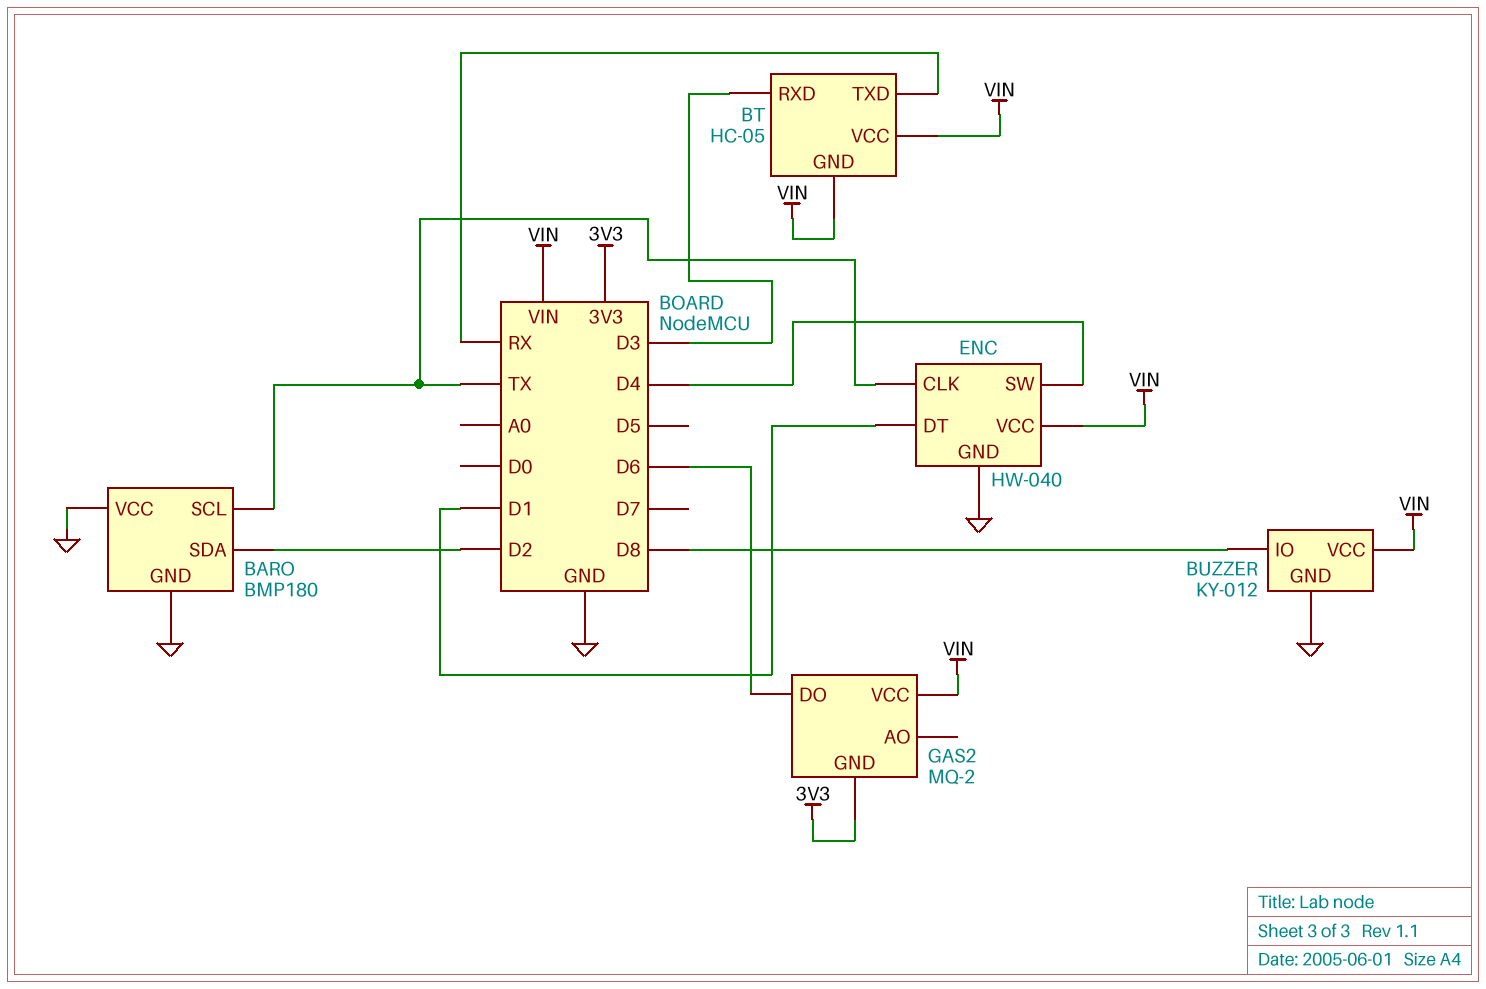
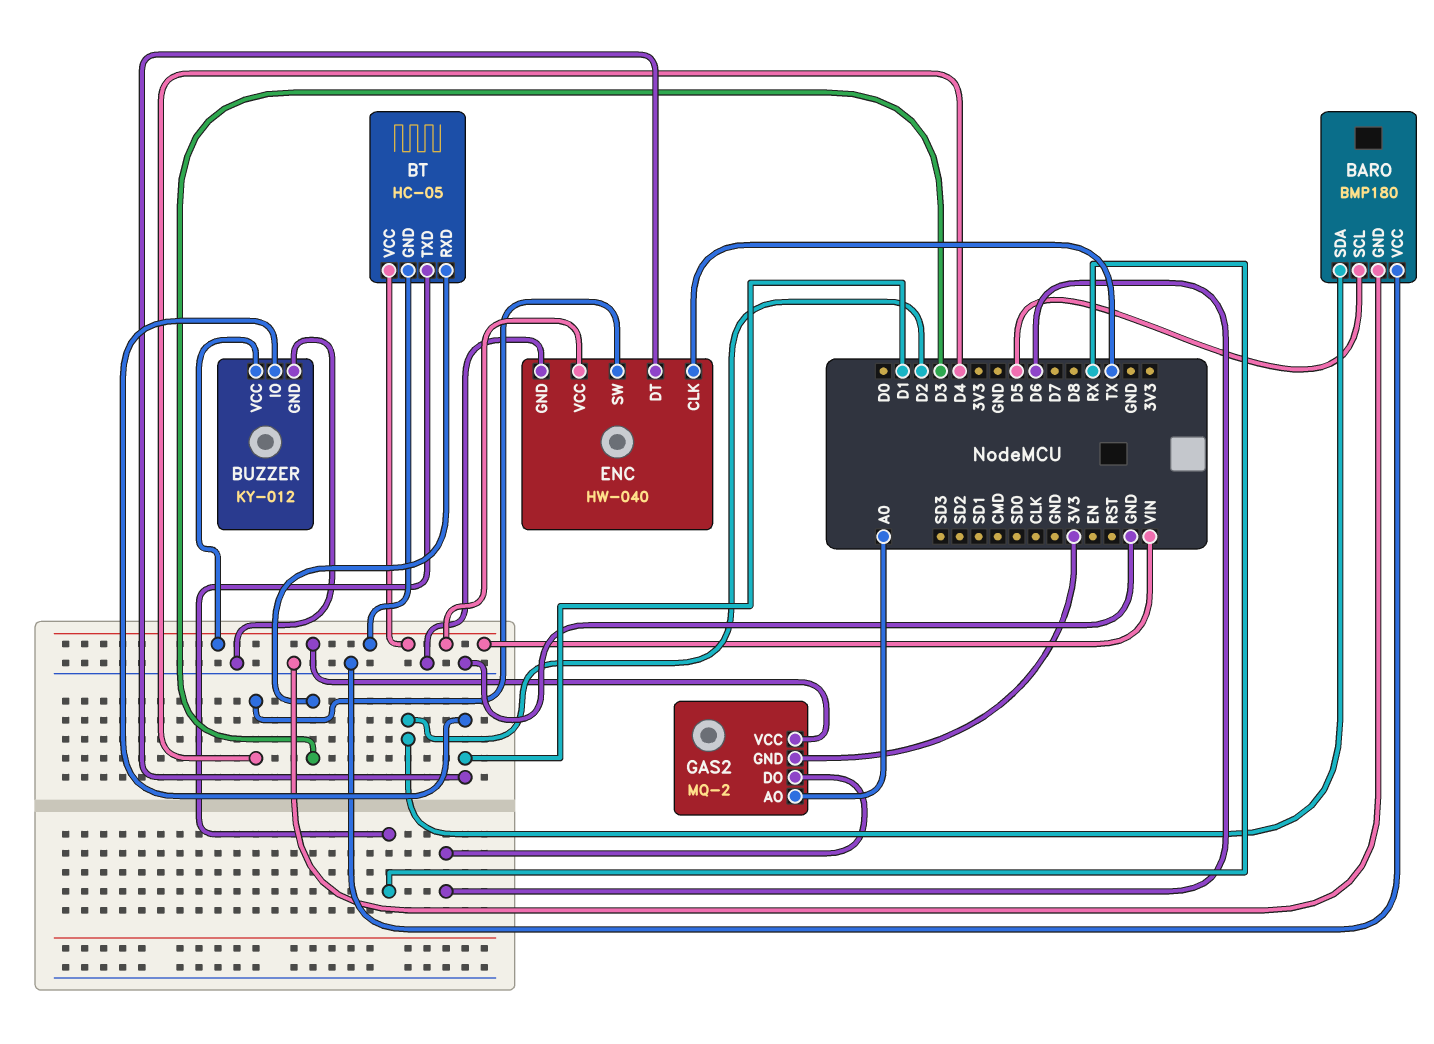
BARO pin SCL: TX -> D5
BUZZER pin IO: D8 -> D1
GAS2 pin AO: none -> A0

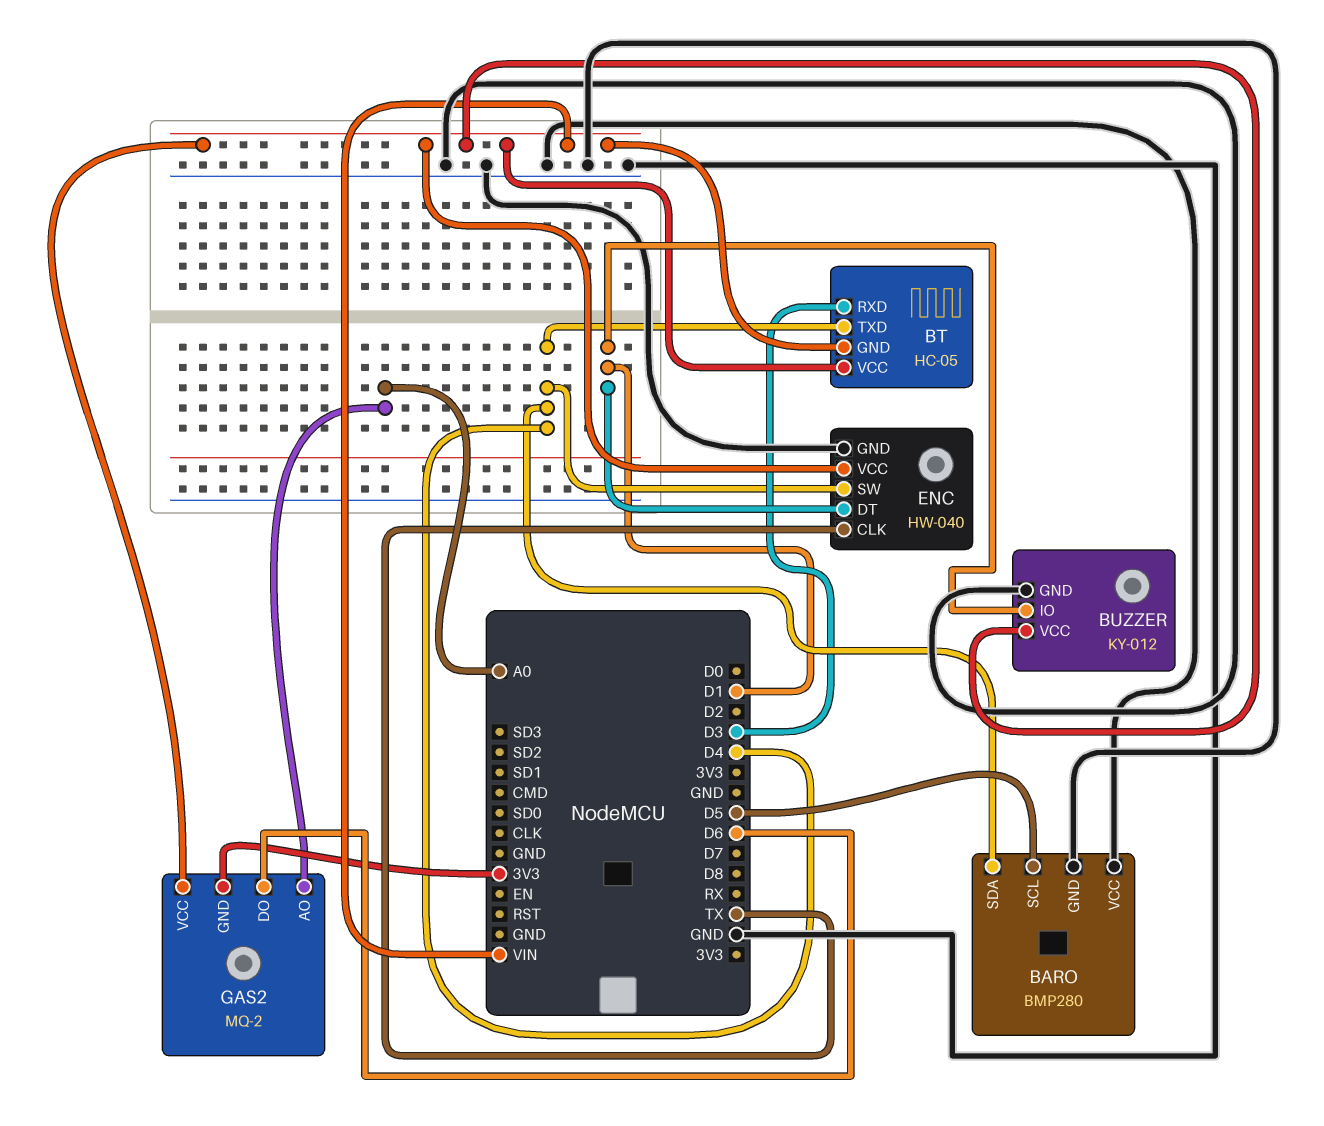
BARO: BMP180 -> BMP280
BARO pin SDA: D2 -> D4
BT pin TXD: RX -> D4

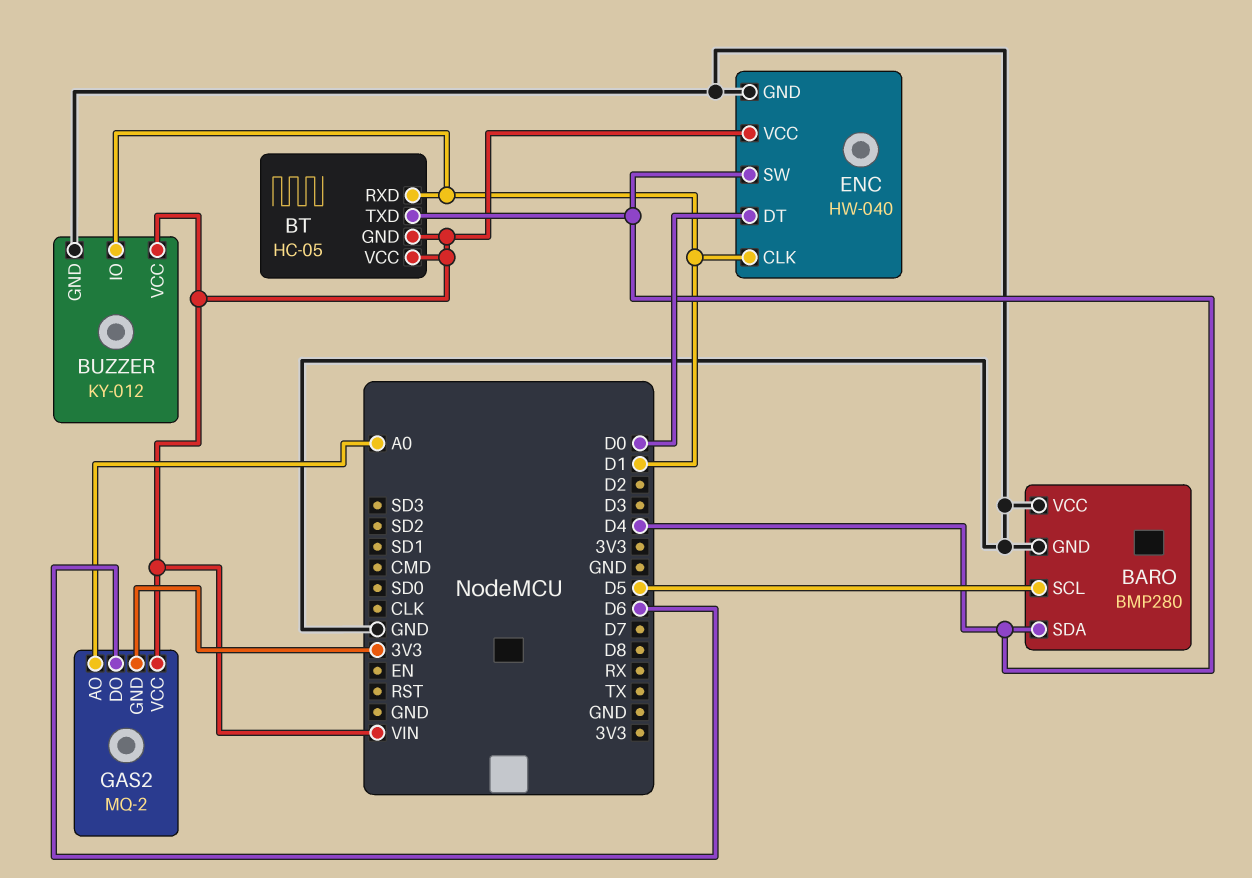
BT pin RXD: D3 -> D1
ENC pin CLK: TX -> D1
ENC pin DT: D1 -> D0

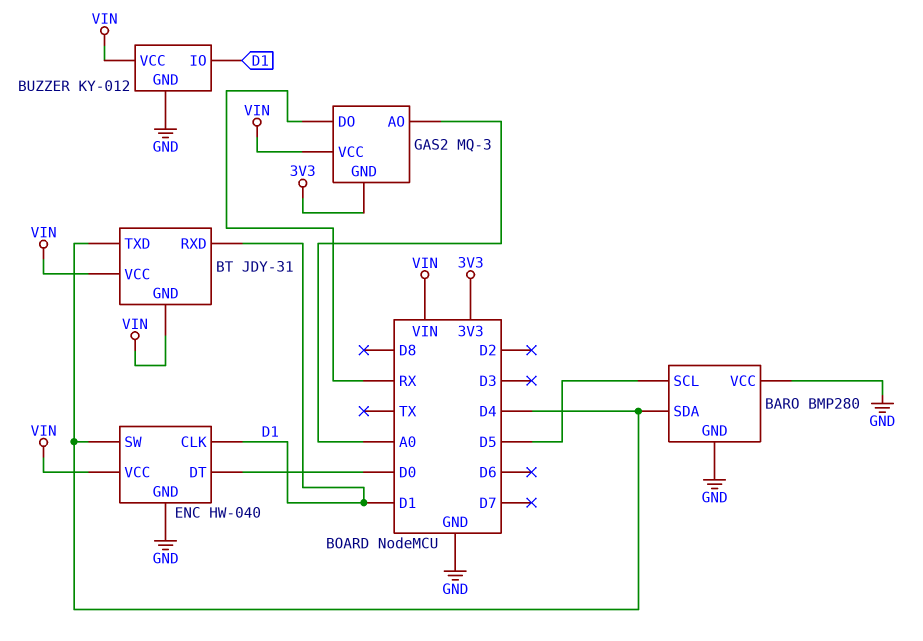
BT: HC-05 -> JDY-31
GAS2: MQ-2 -> MQ-3
GAS2 pin DO: D6 -> RX

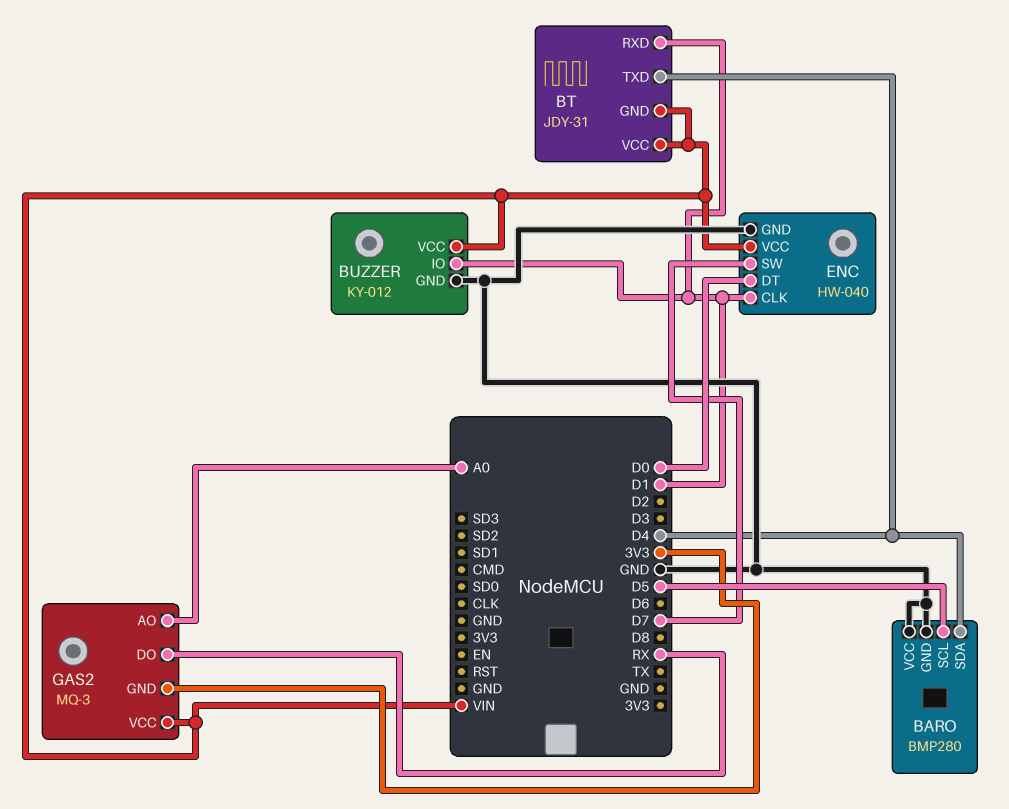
ENC pin SW: D4 -> D7

